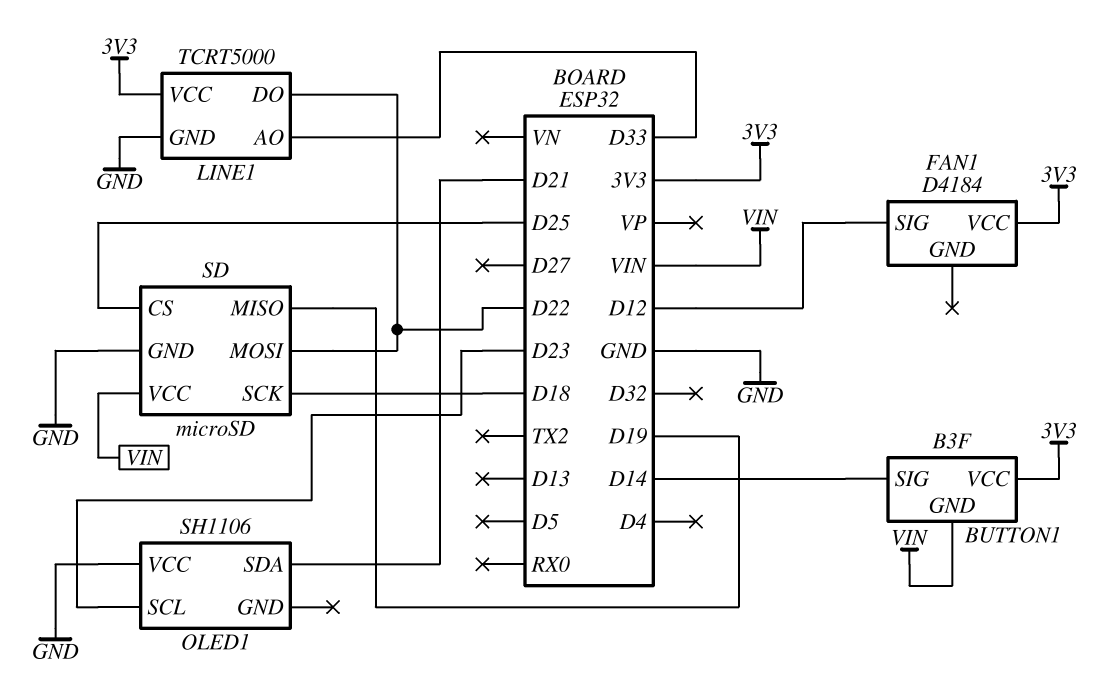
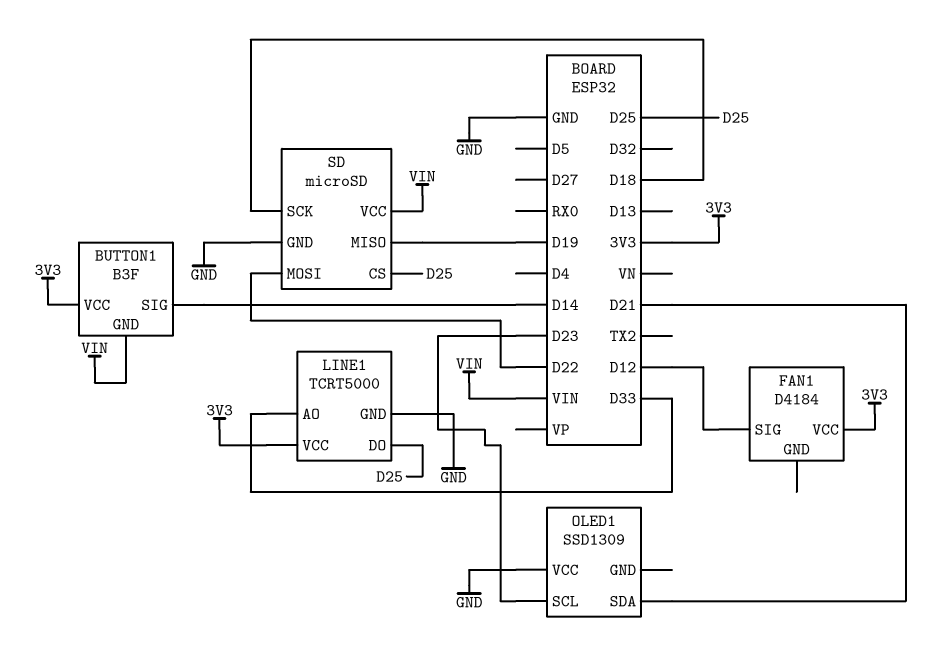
LINE1 pin DO: D22 -> D25
OLED1: SH1106 -> SSD1309

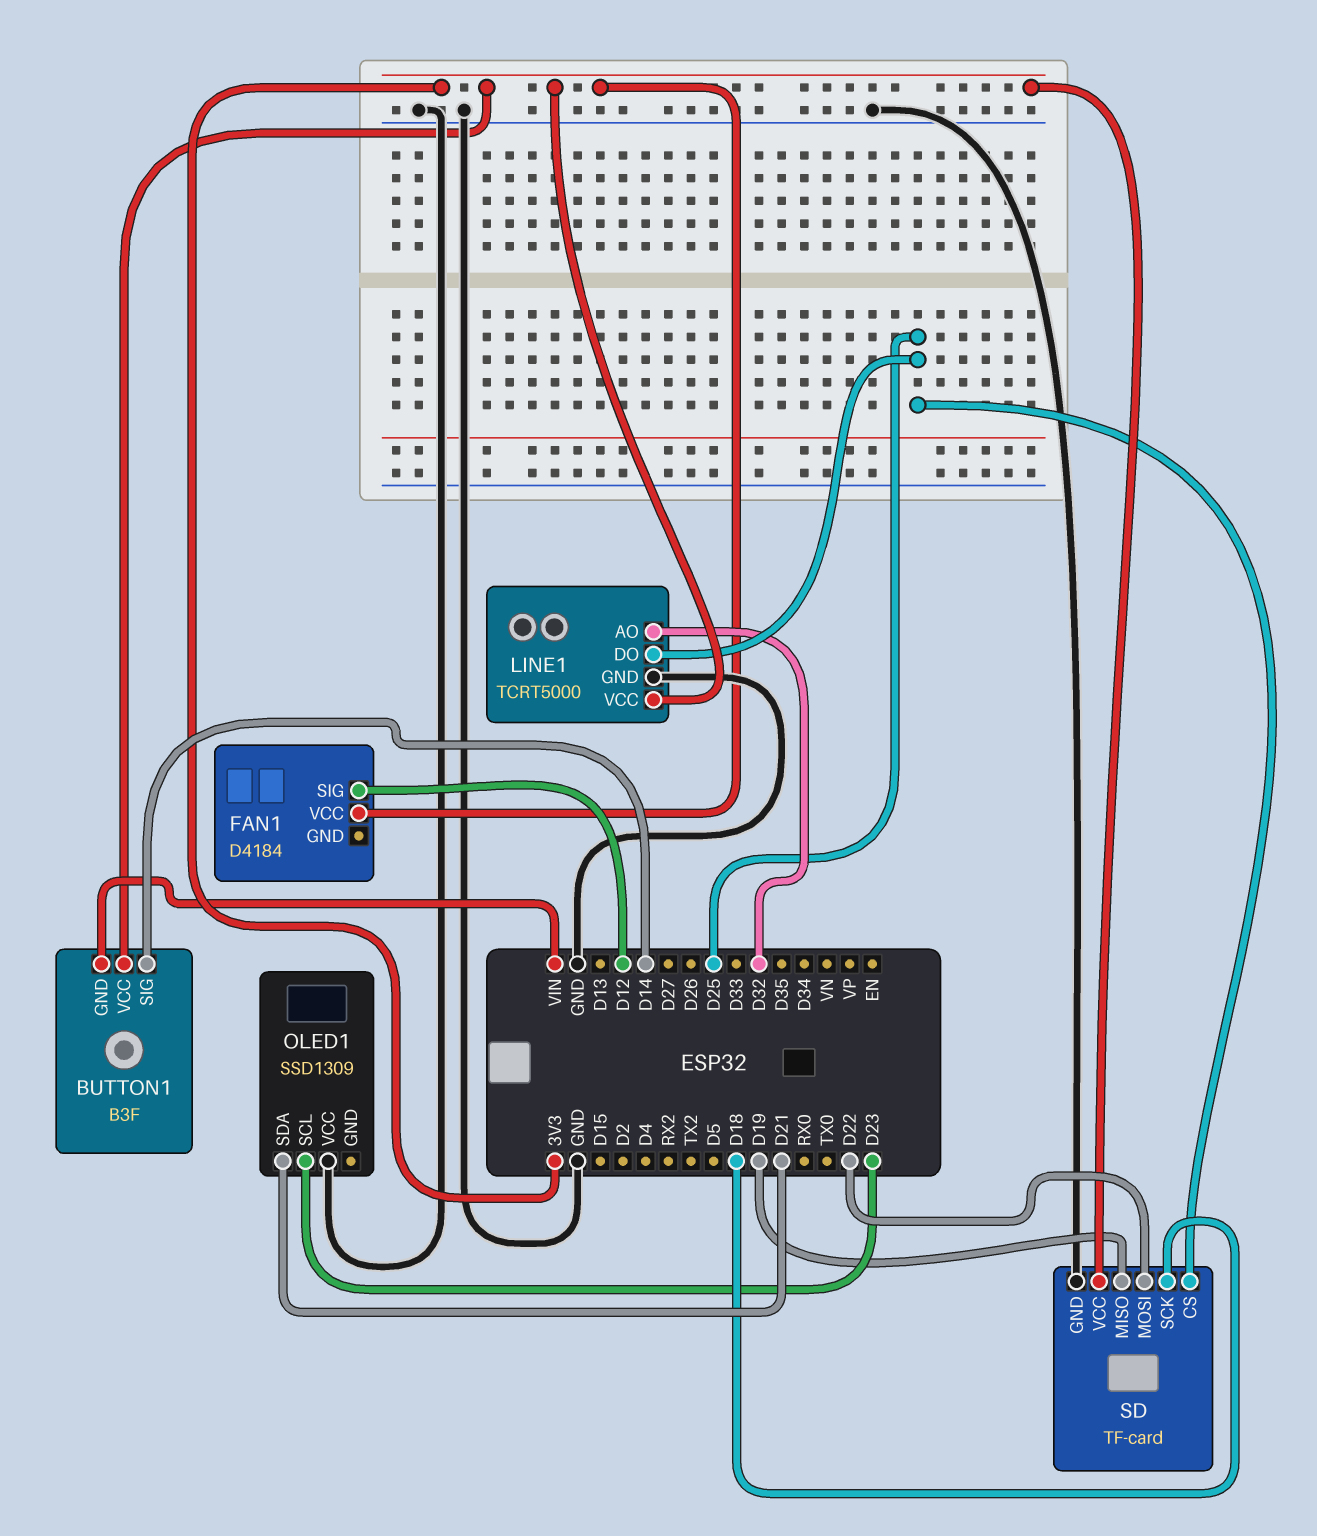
LINE1 pin AO: D33 -> D32
SD: microSD -> TF-card
SD pin VCC: VIN -> 3V3

